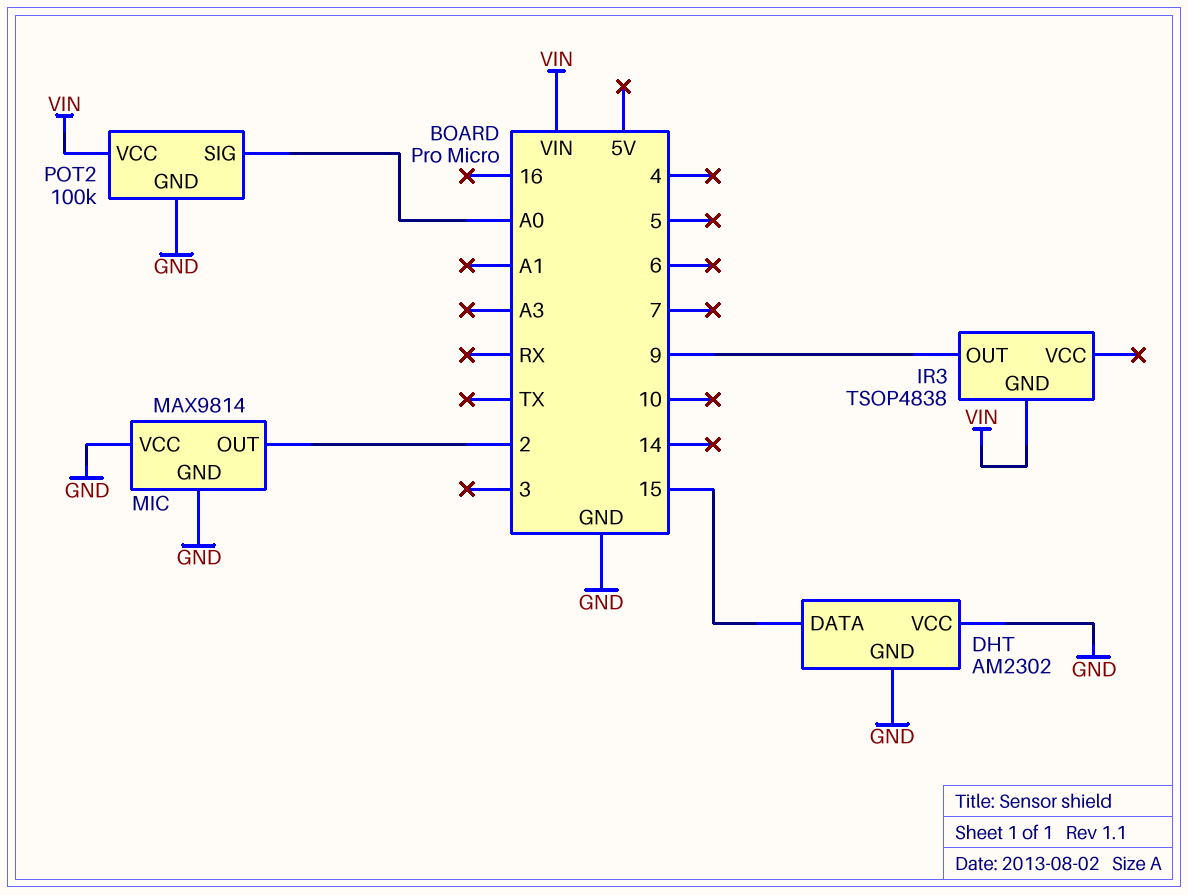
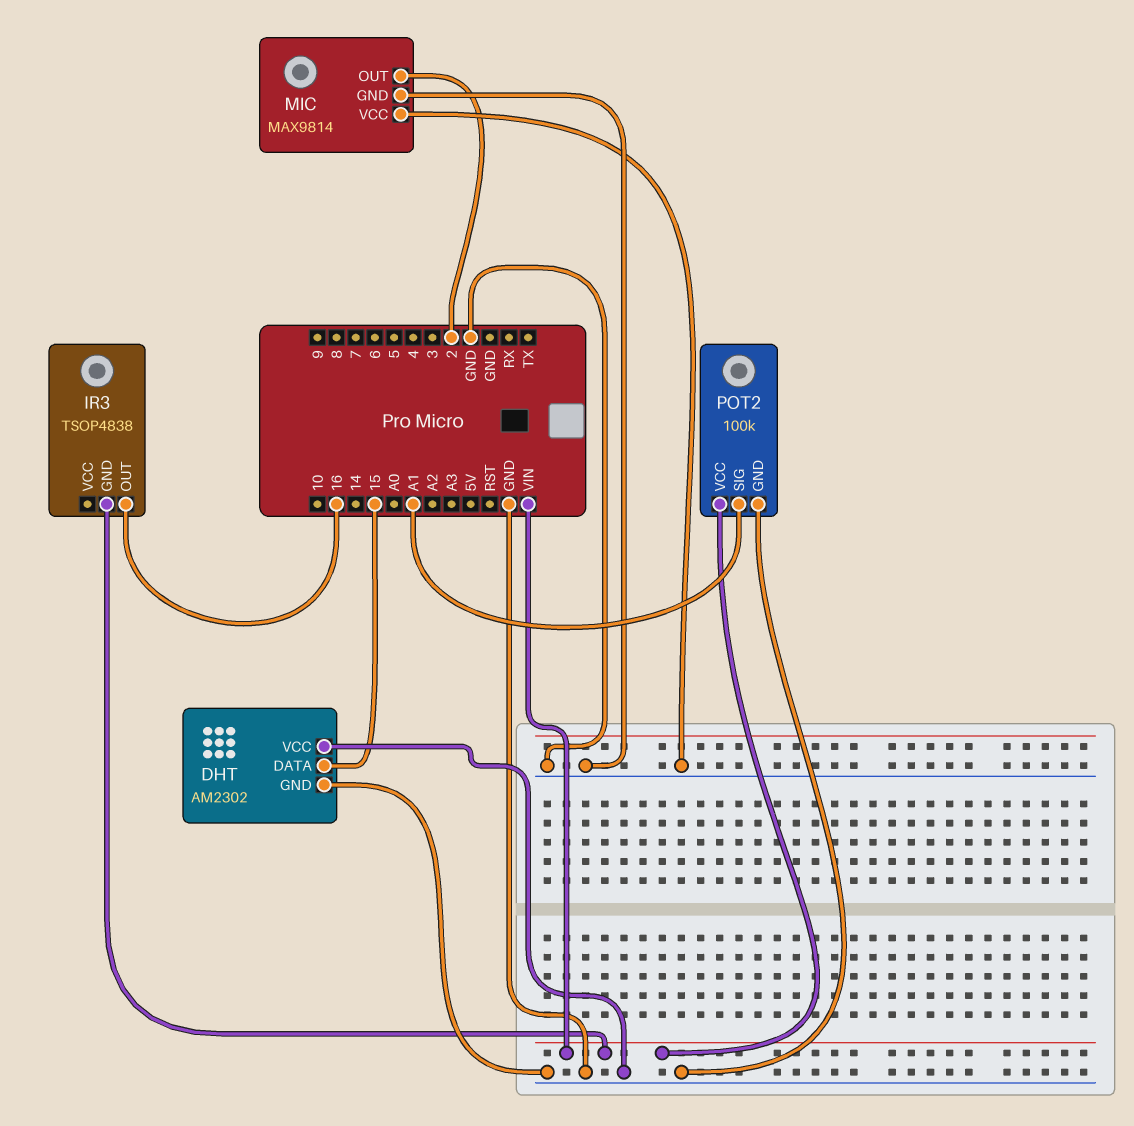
IR3 pin OUT: 9 -> 16
POT2 pin SIG: A0 -> A1

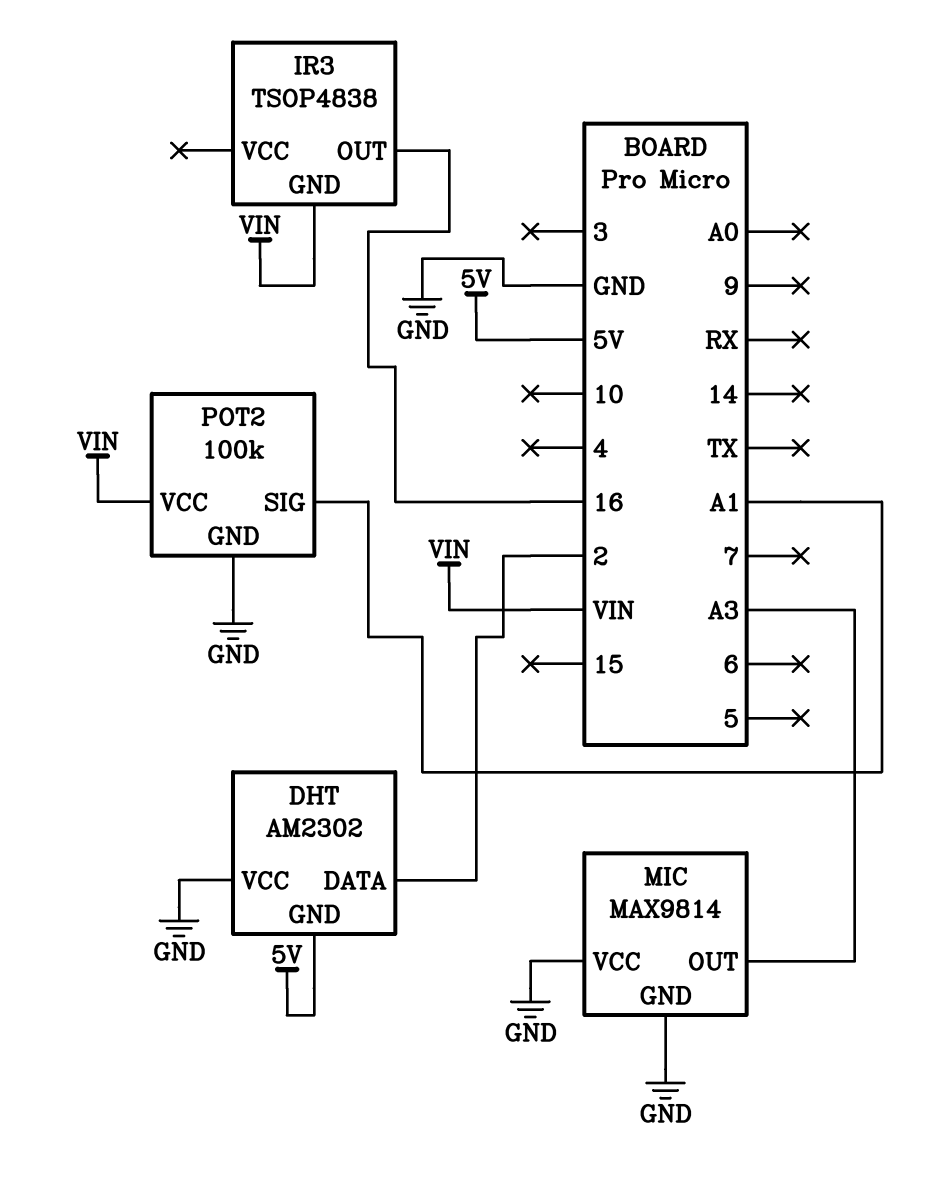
DHT pin DATA: 15 -> 2
DHT pin GND: GND -> 5V
MIC pin OUT: 2 -> A3

